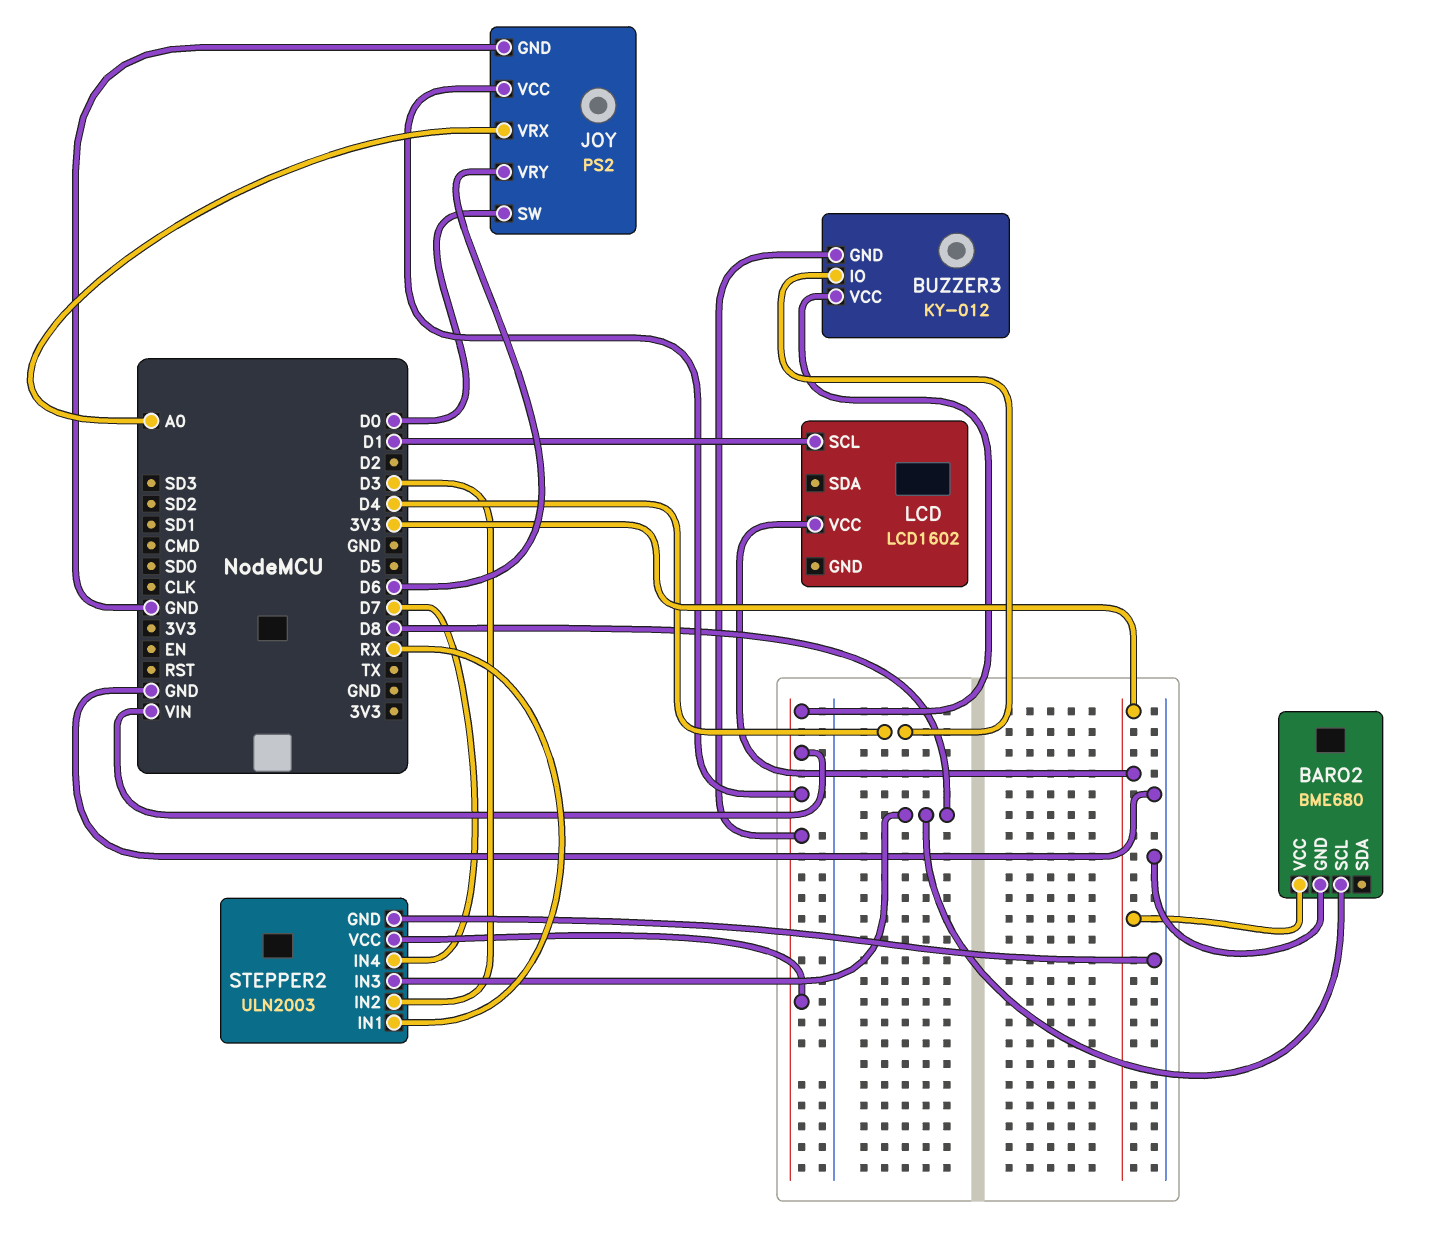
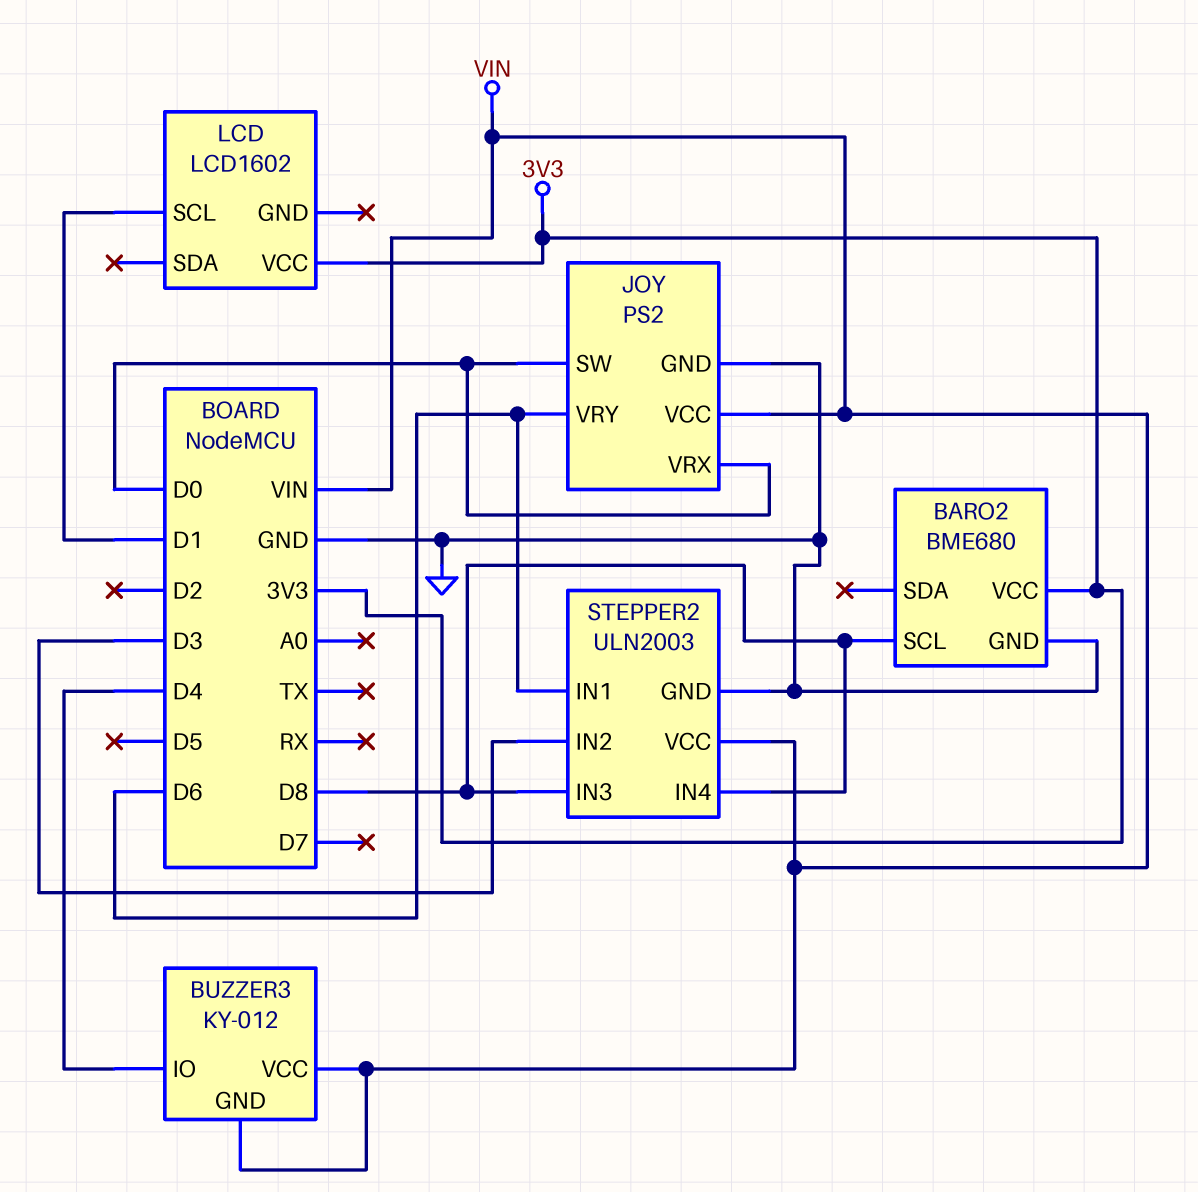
JOY pin VRX: A0 -> D0
STEPPER2 pin IN1: RX -> D6
STEPPER2 pin IN4: D7 -> D8

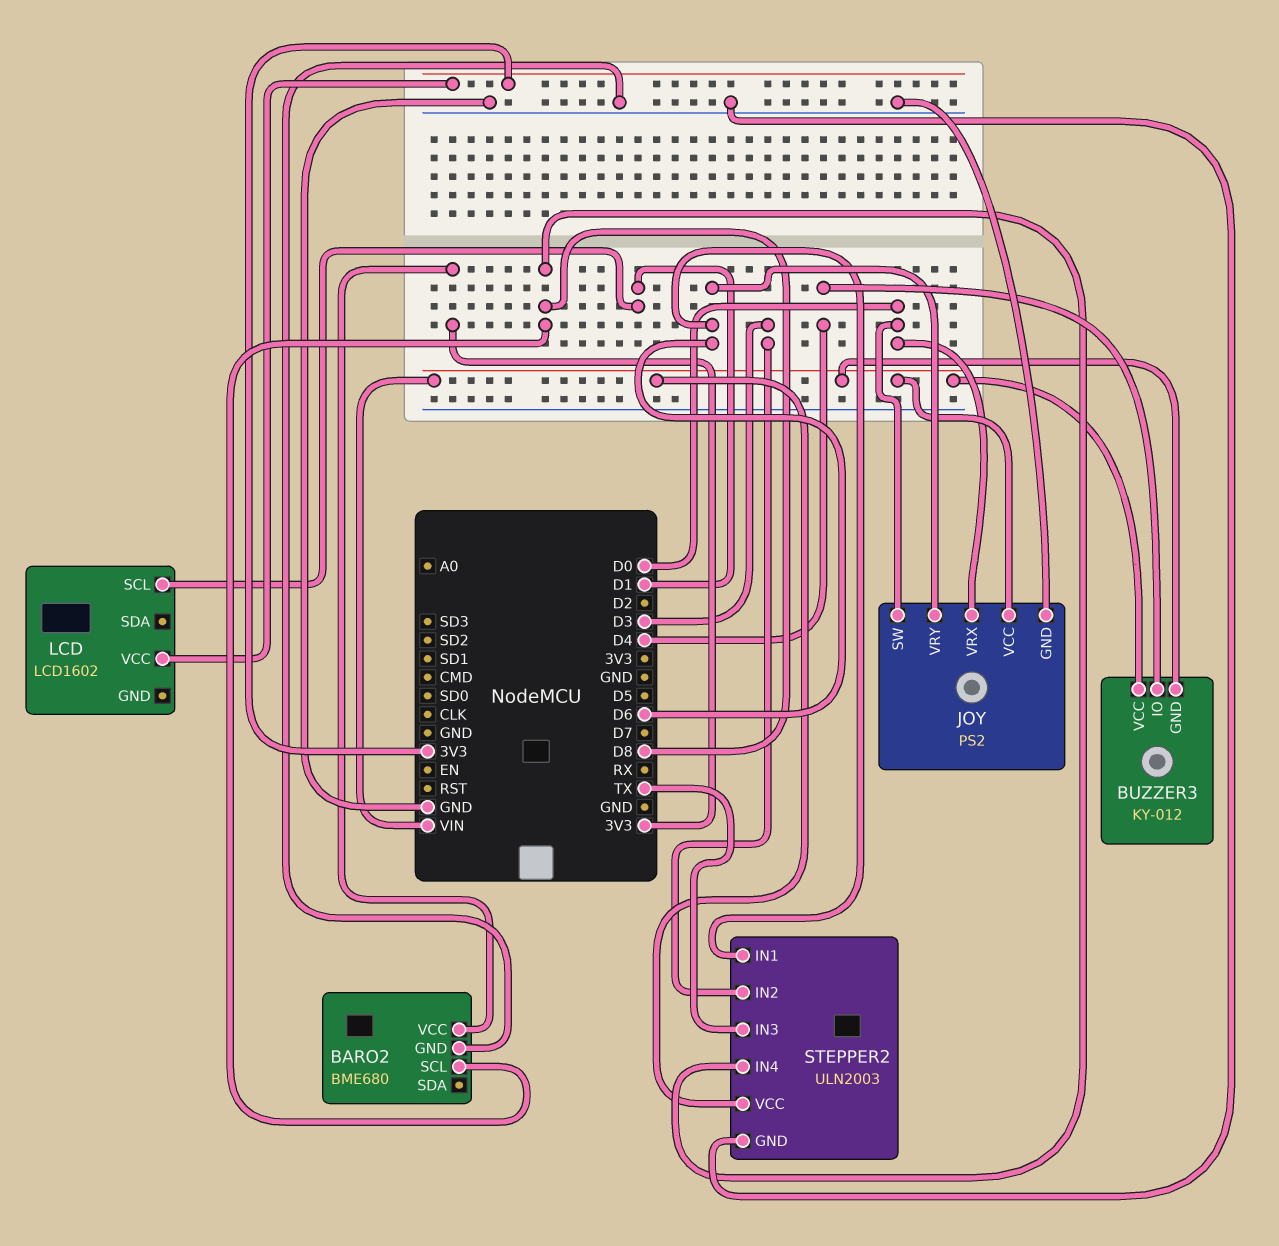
STEPPER2 pin IN3: D8 -> TX

